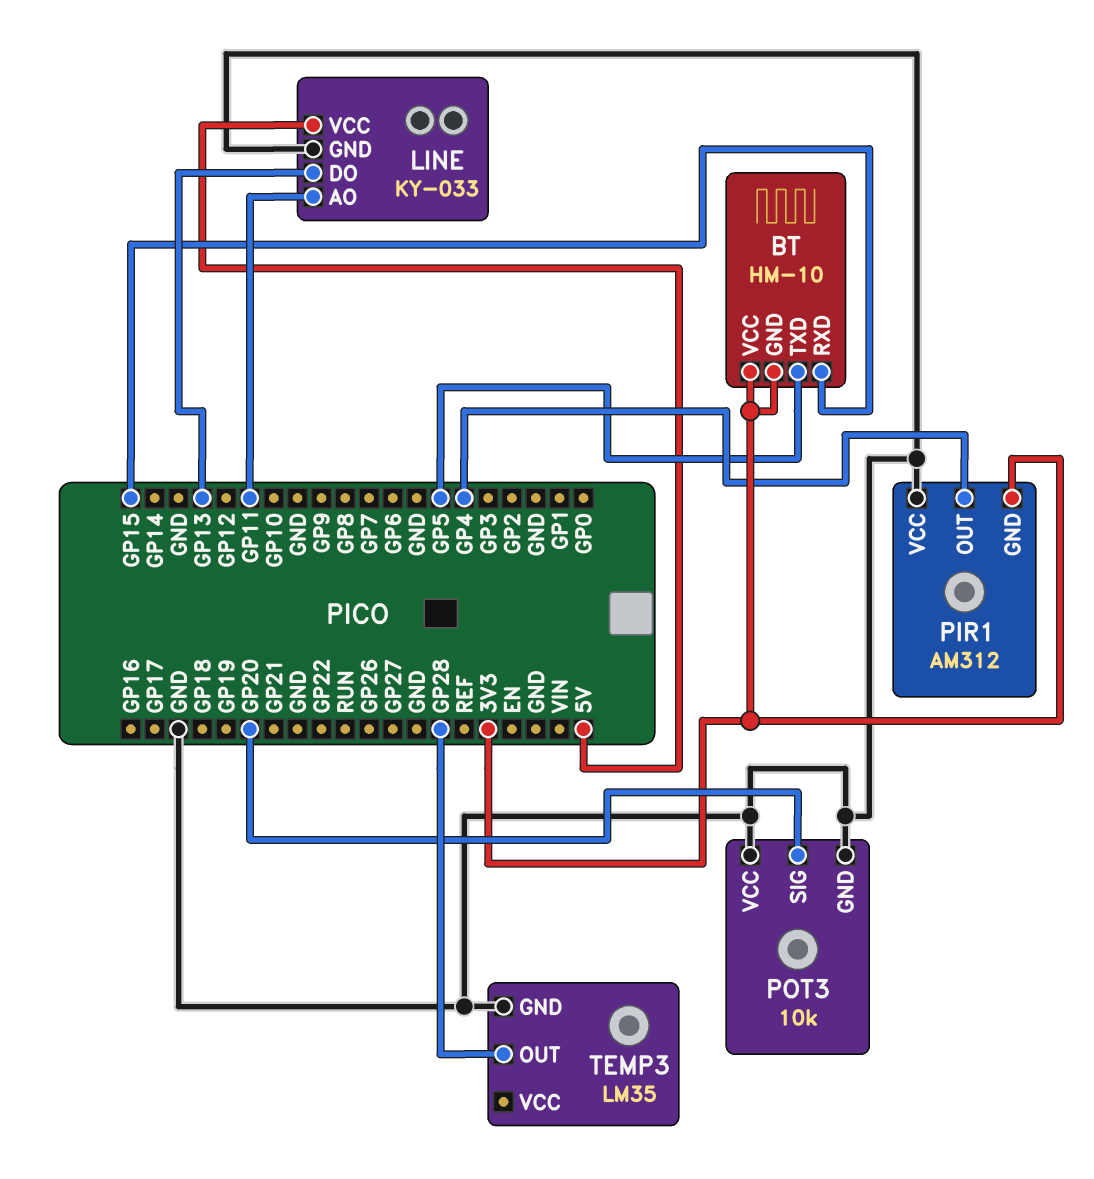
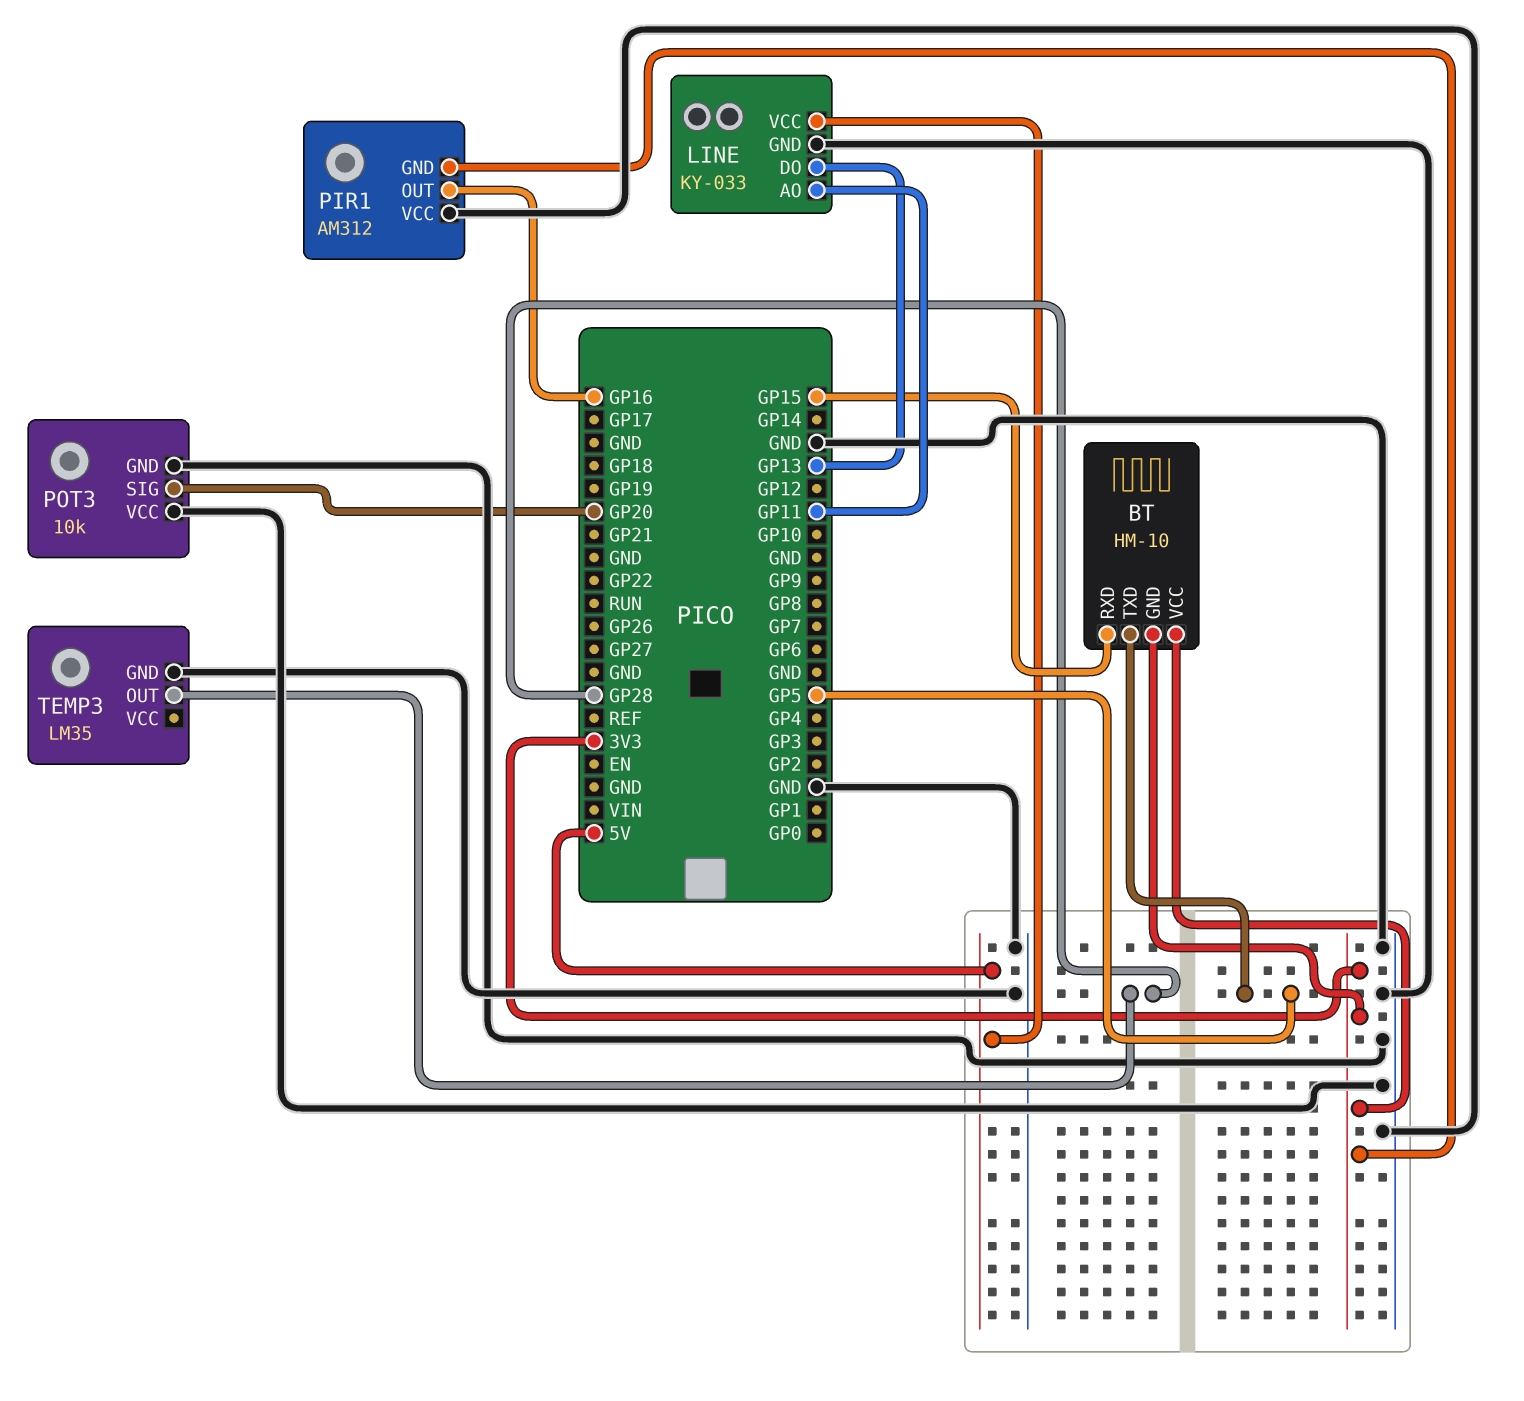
PIR1 pin OUT: GP4 -> GP16

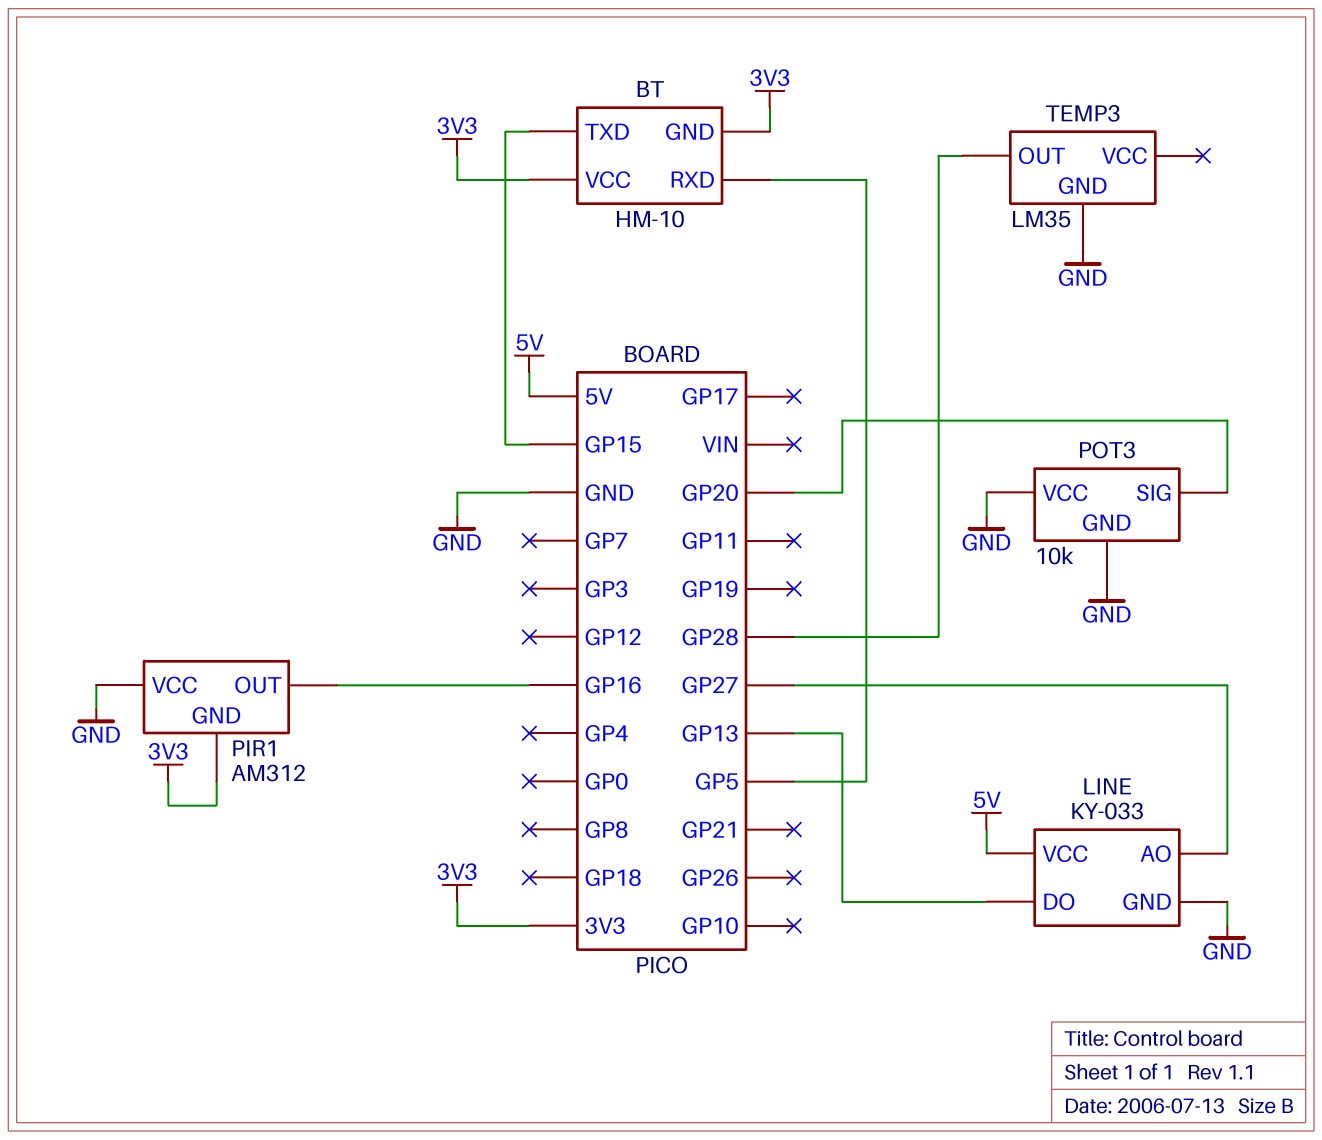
BT pin RXD: GP15 -> GP5
BT pin TXD: GP5 -> GP15
LINE pin AO: GP11 -> GP27

